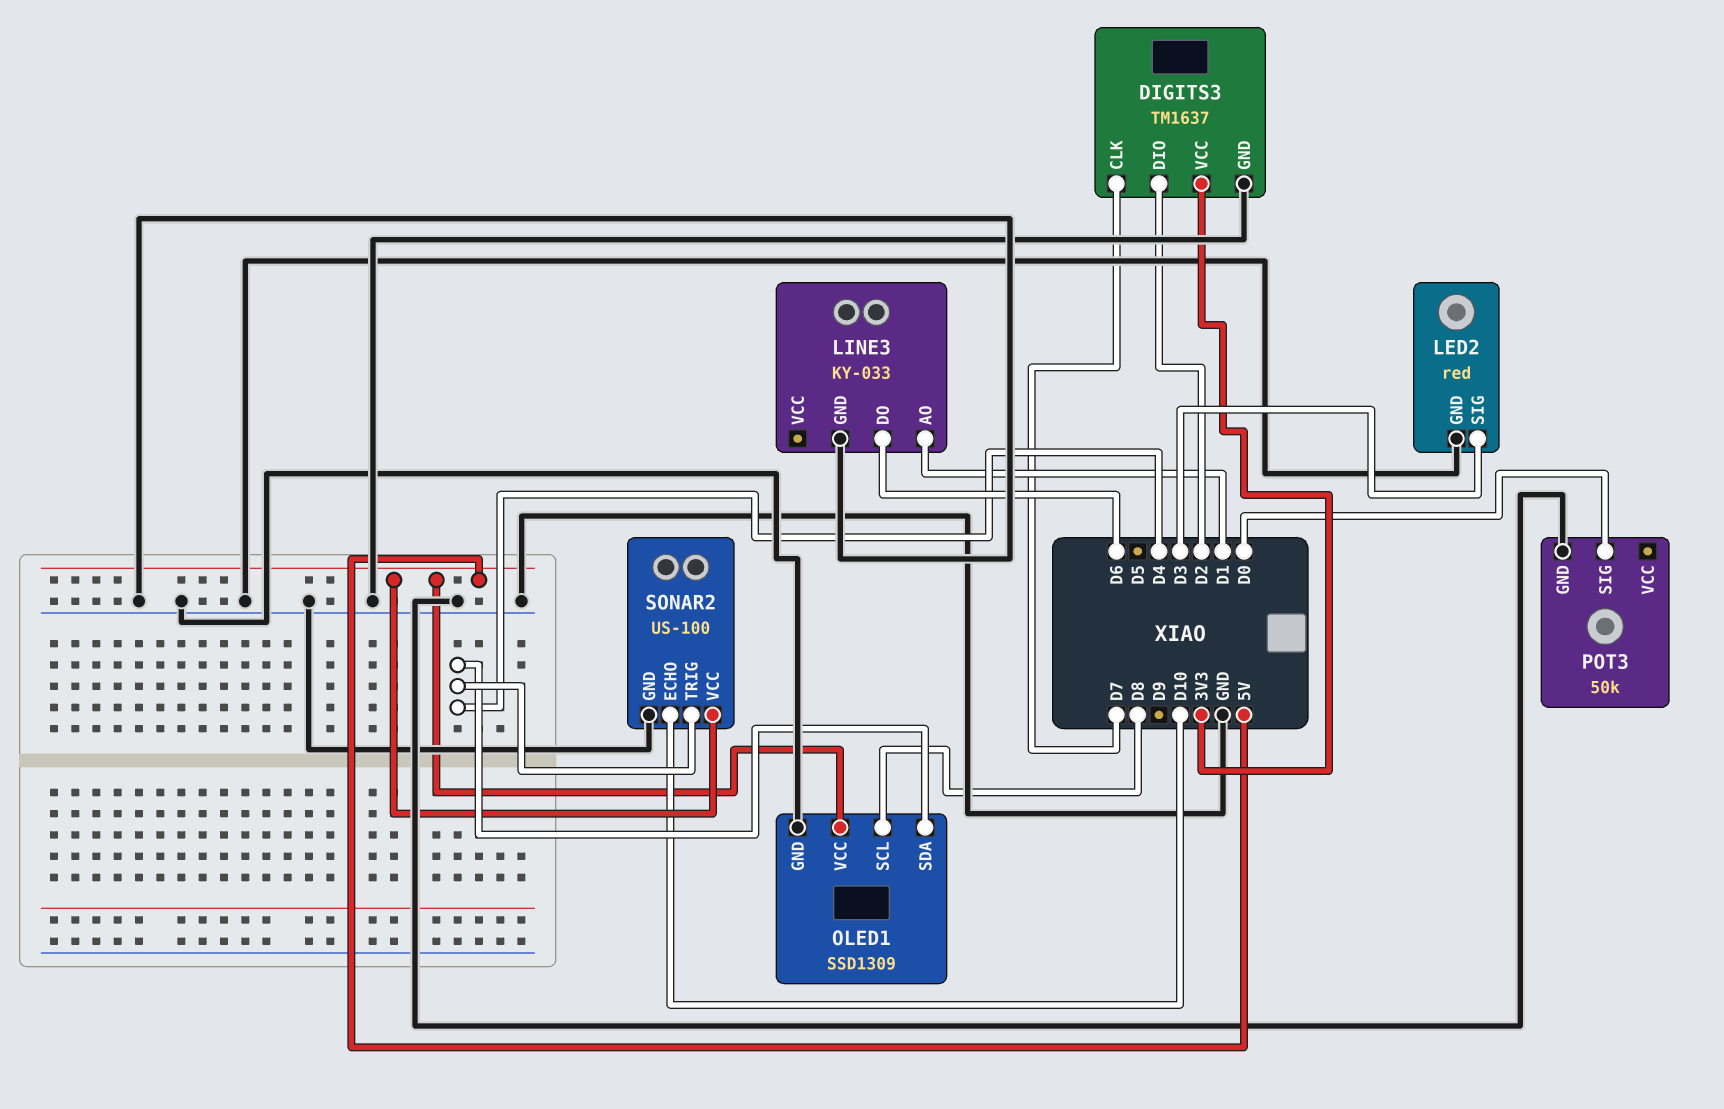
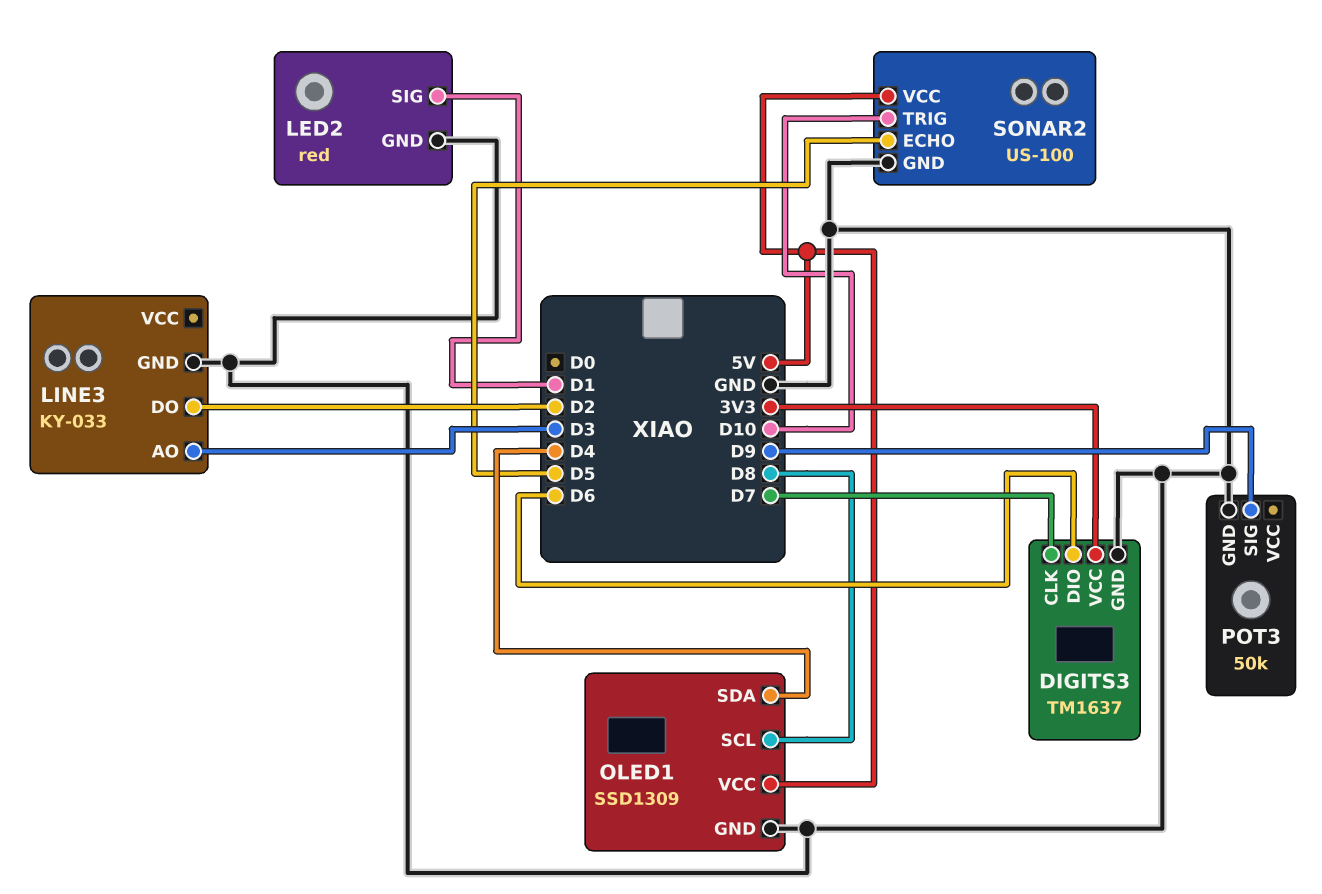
DIGITS3 pin DIO: D2 -> D6
LED2 pin SIG: D3 -> D1
LINE3 pin AO: D1 -> D3
LINE3 pin DO: D6 -> D2
POT3 pin SIG: D0 -> D9
SONAR2 pin ECHO: D10 -> D5
SONAR2 pin TRIG: D4 -> D10

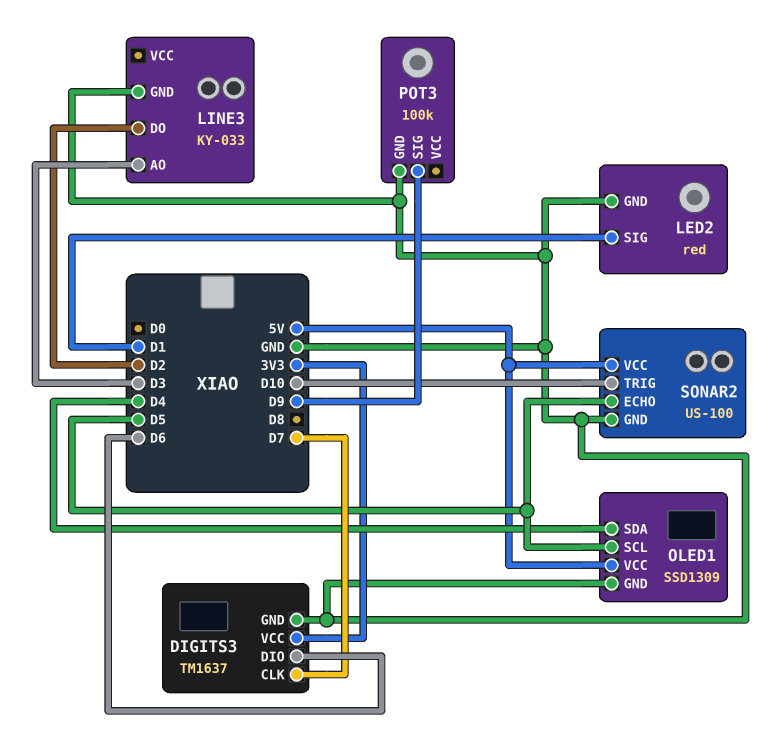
OLED1 pin SCL: D8 -> D5
POT3: 50k -> 100k

